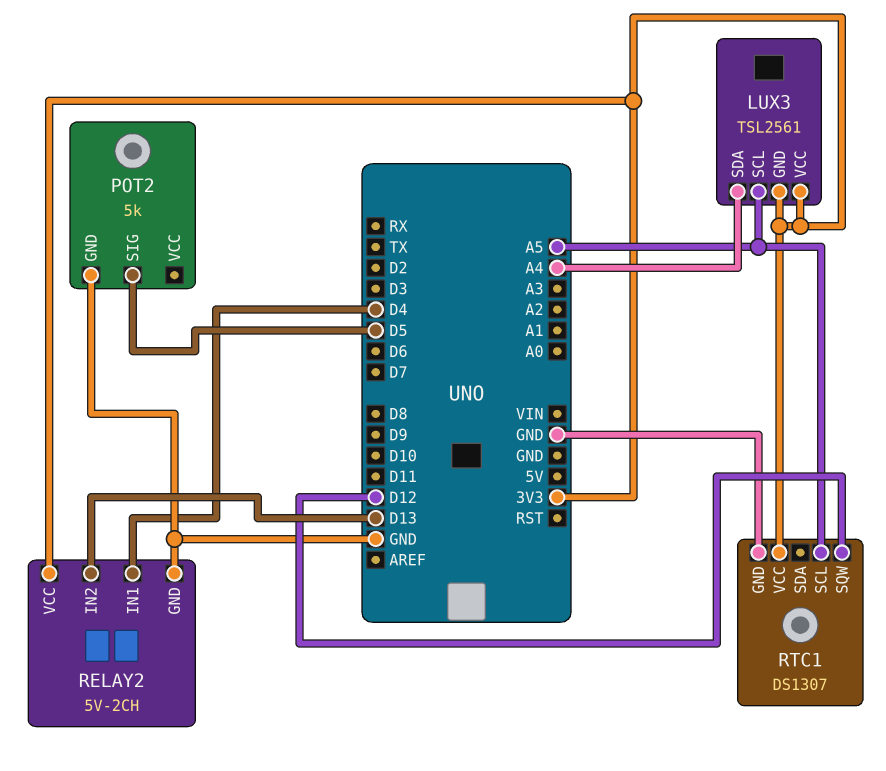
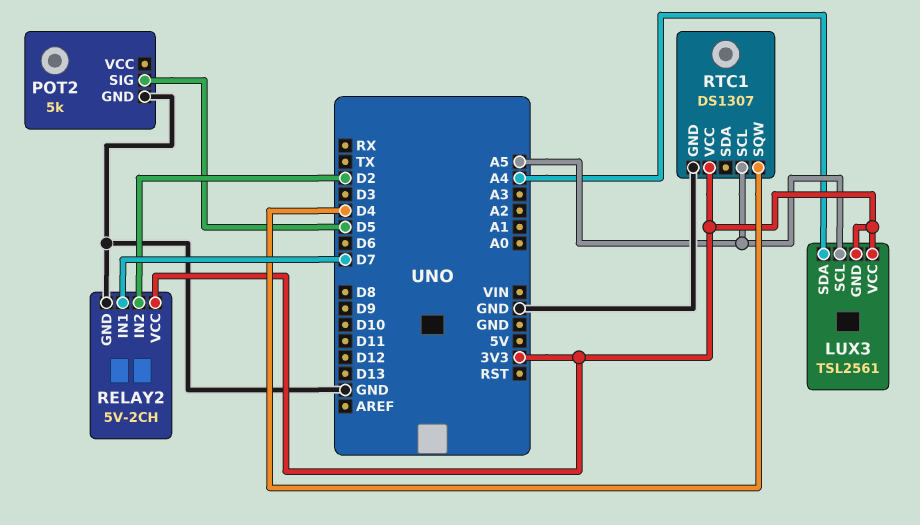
RELAY2 pin IN1: D4 -> D7
RELAY2 pin IN2: D13 -> D2
RTC1 pin SQW: D12 -> D4

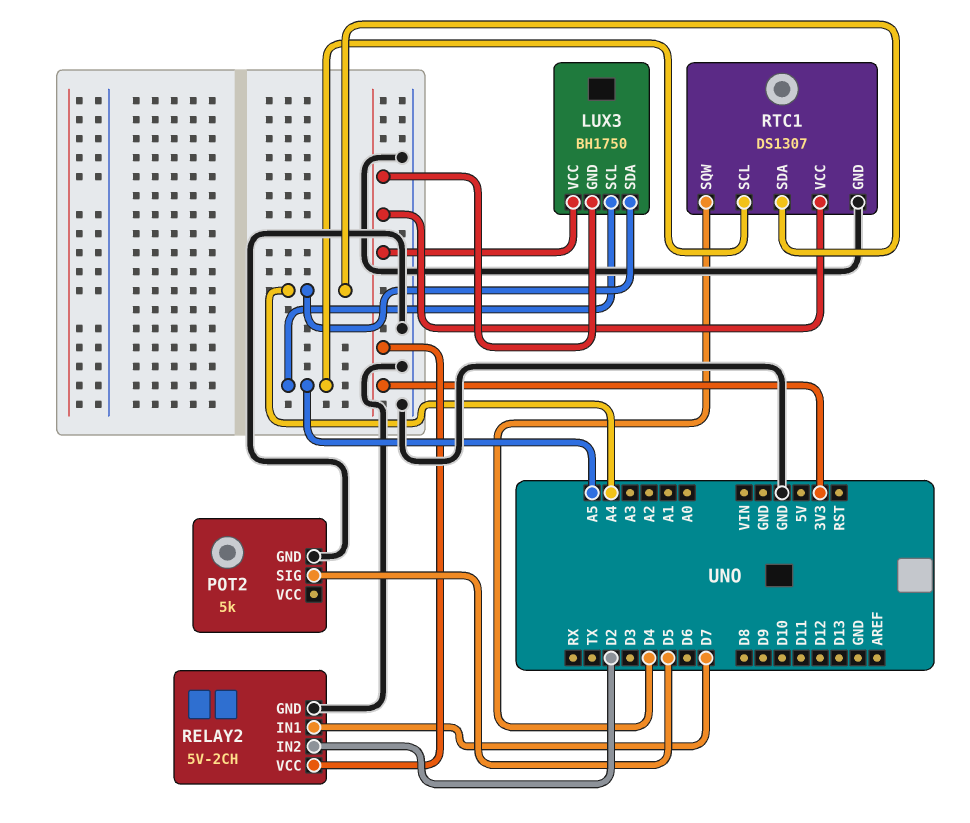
LUX3: TSL2561 -> BH1750
RTC1 pin SDA: none -> A4

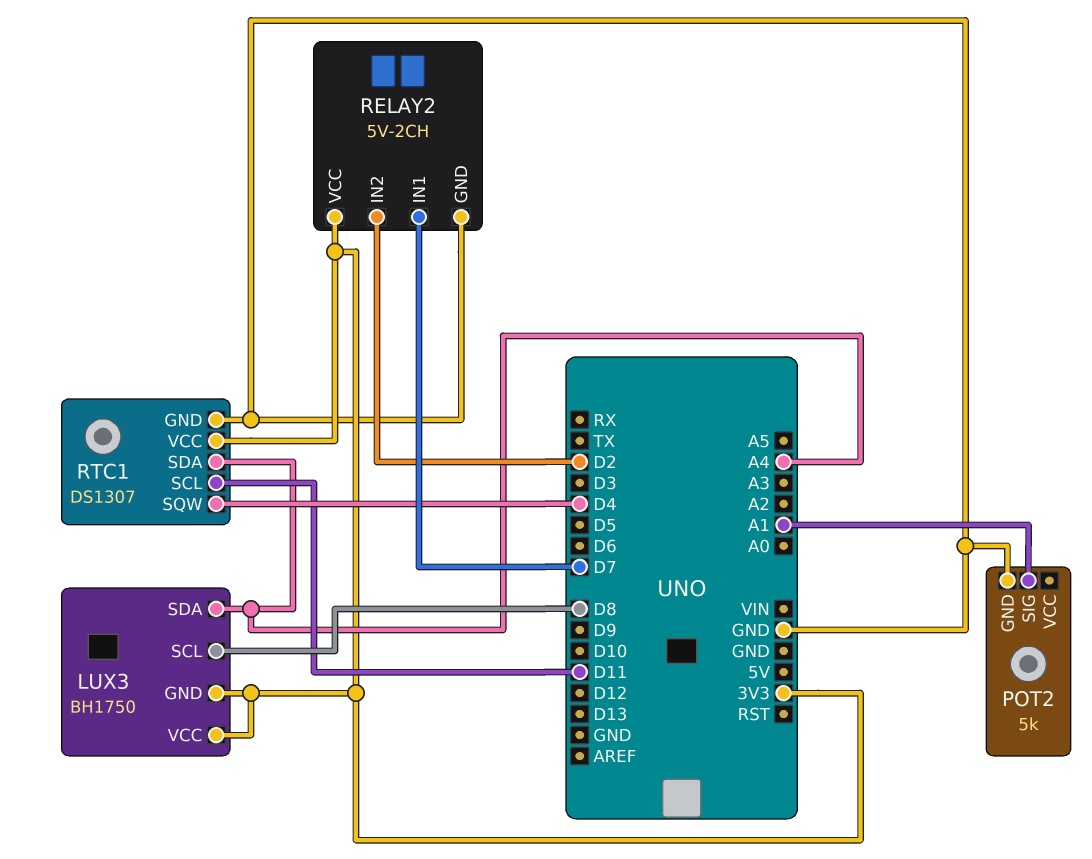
LUX3 pin SCL: A5 -> D8
POT2 pin SIG: D5 -> A1
RTC1 pin SCL: A5 -> D11

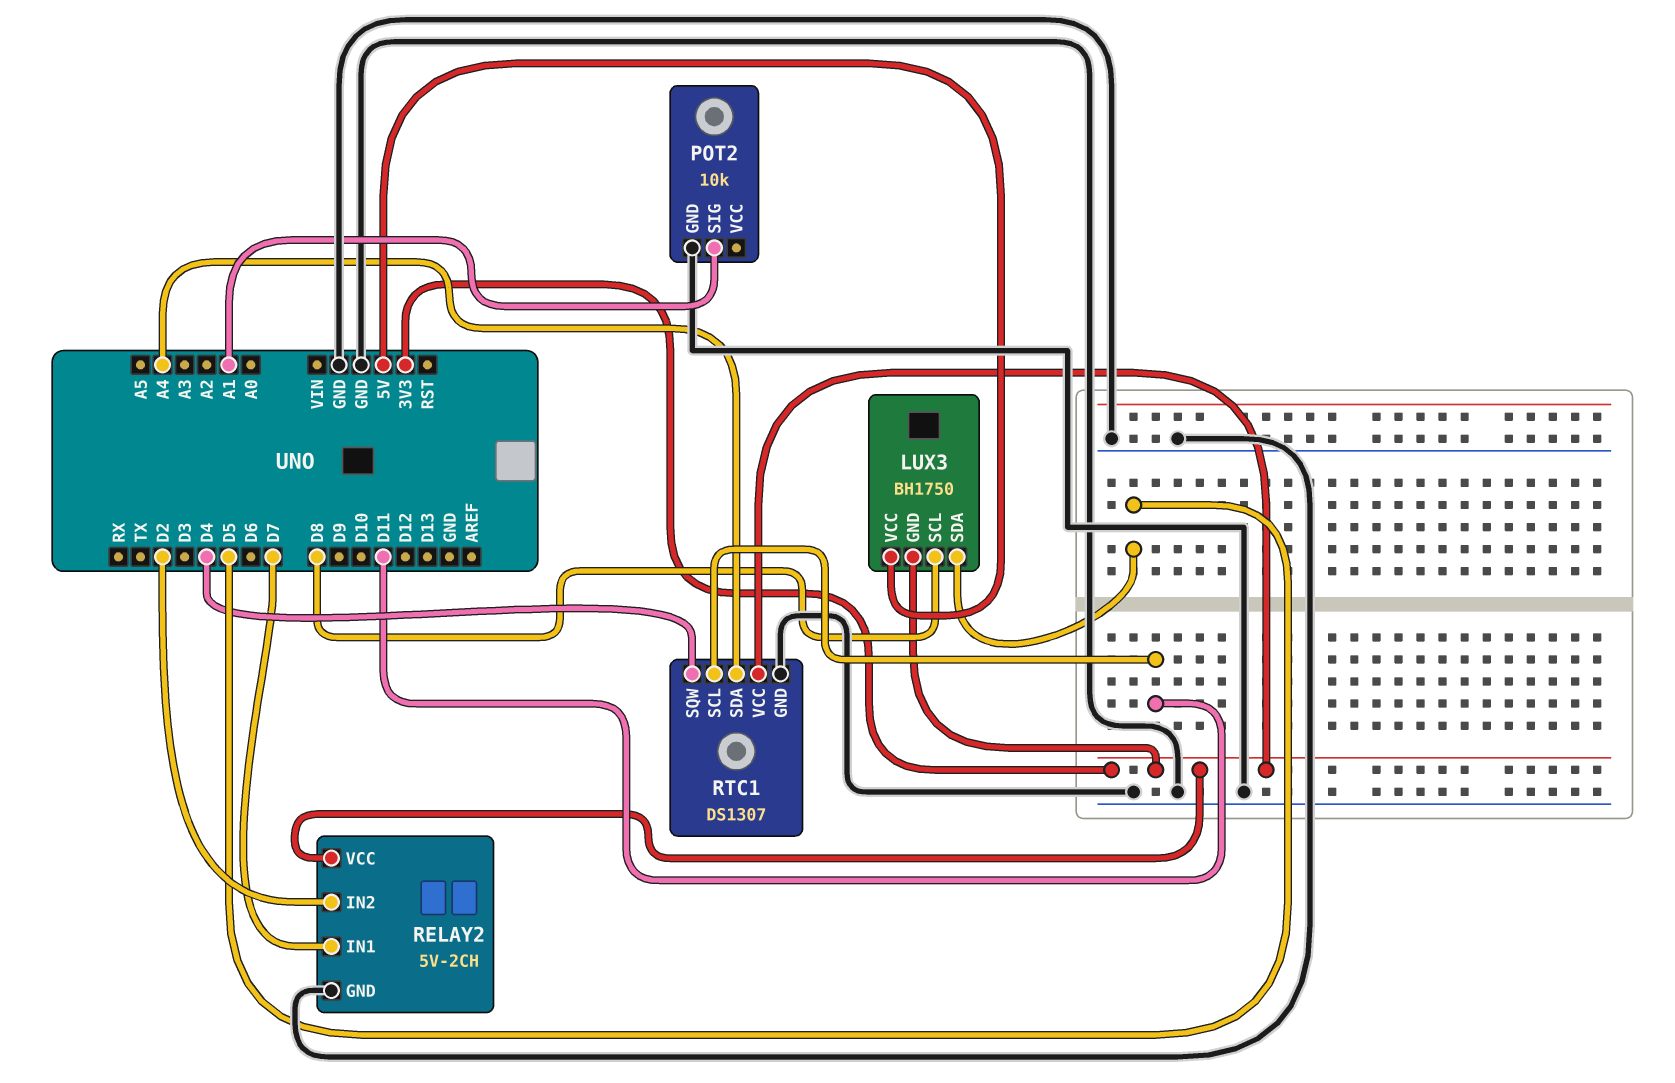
LUX3 pin SDA: A4 -> D5
LUX3 pin VCC: 3V3 -> 5V
POT2: 5k -> 10k

